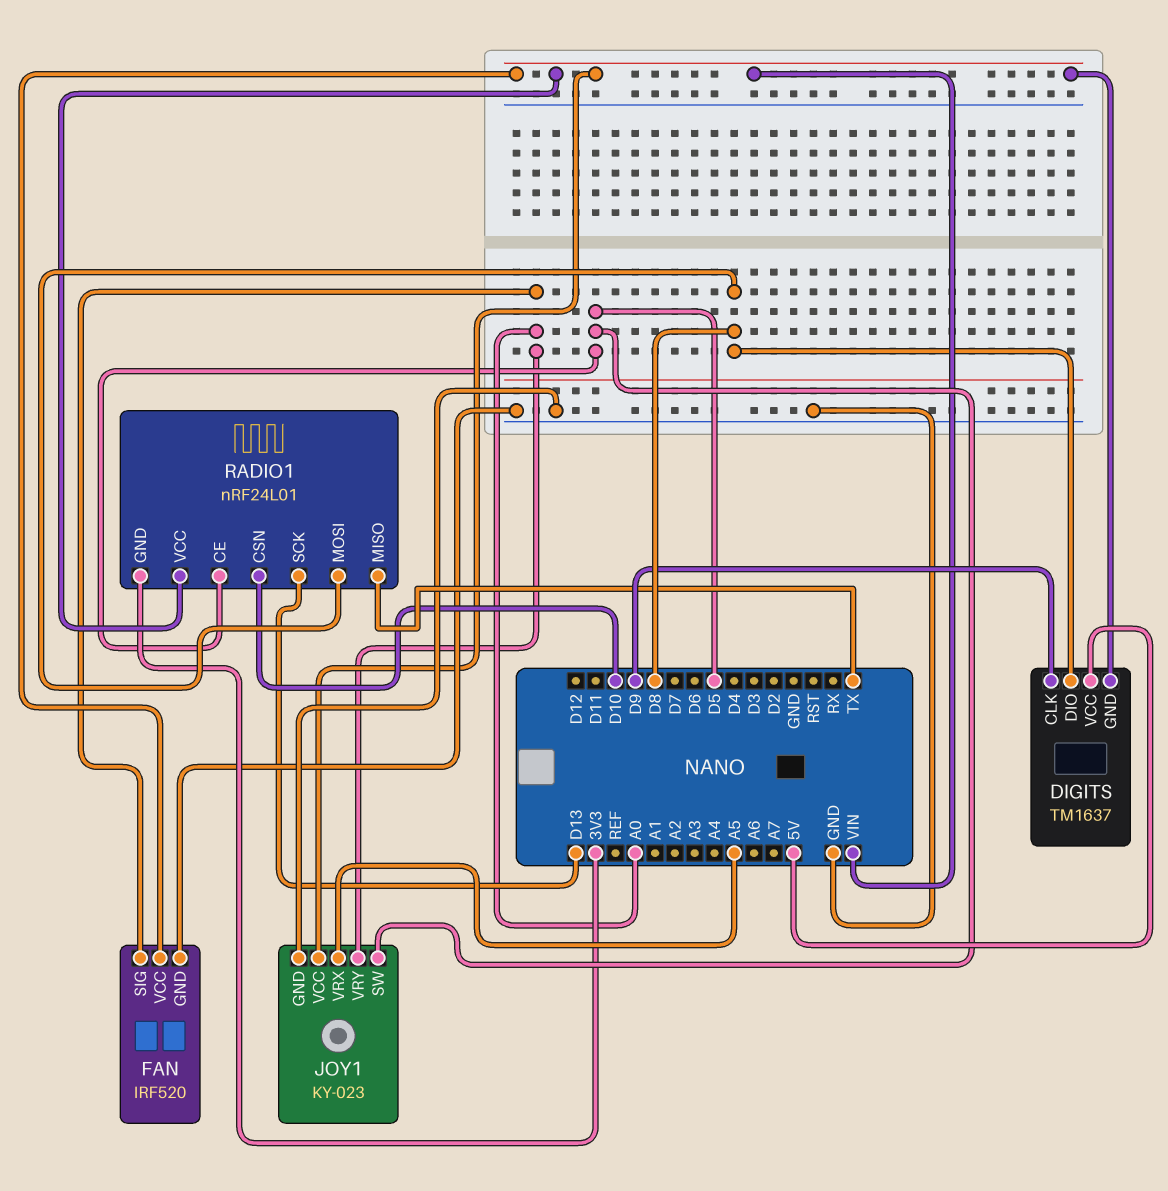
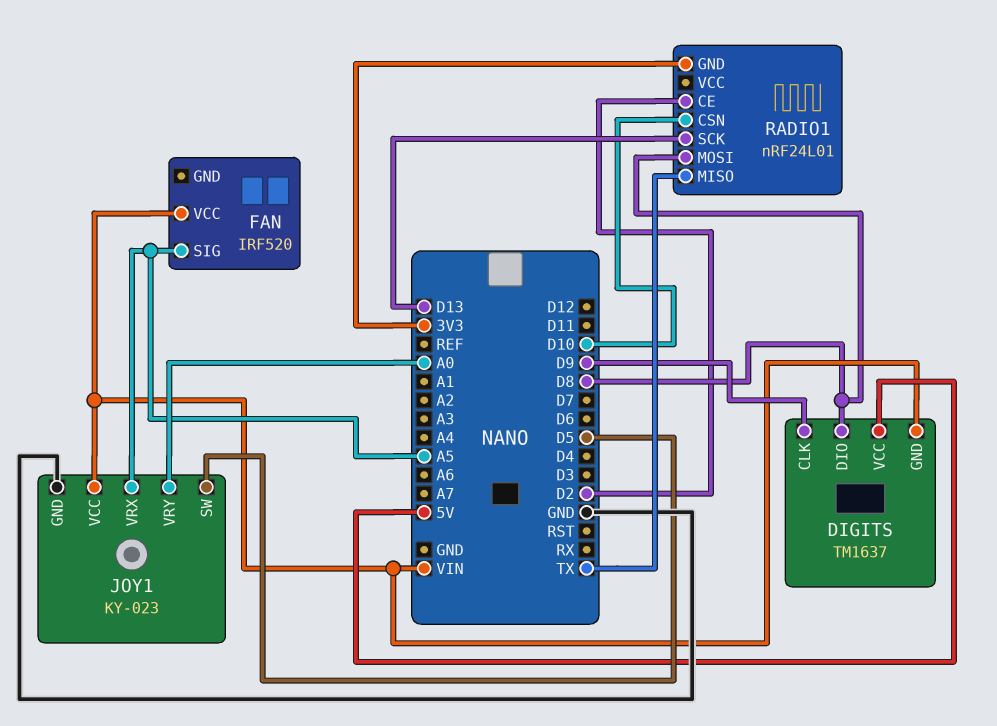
FAN pin GND: GND -> none
FAN pin SIG: A0 -> A5
RADIO1 pin CE: D5 -> D2
RADIO1 pin VCC: VIN -> none

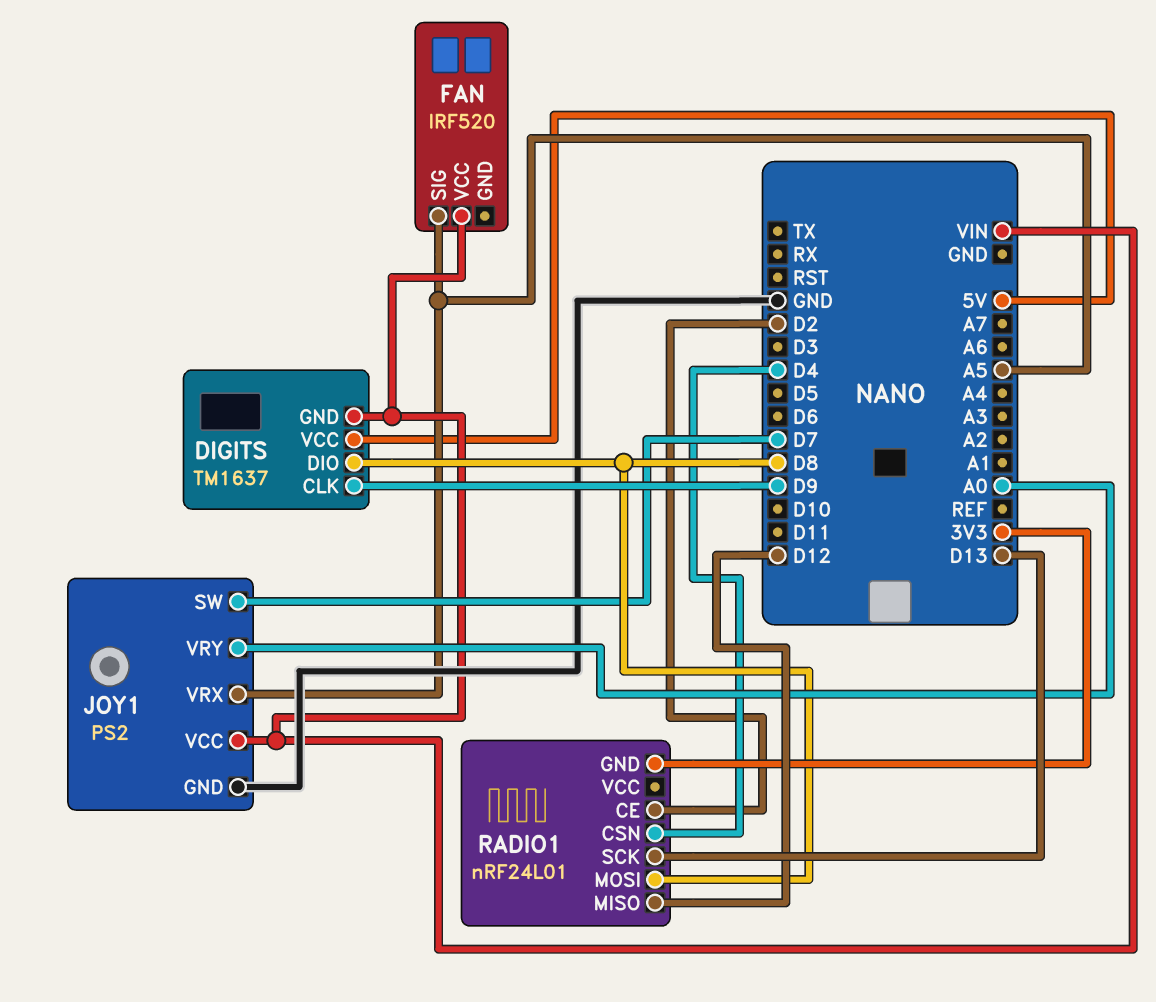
JOY1: KY-023 -> PS2
JOY1 pin SW: D5 -> D7
RADIO1 pin CSN: D10 -> D4
RADIO1 pin MISO: TX -> D12

